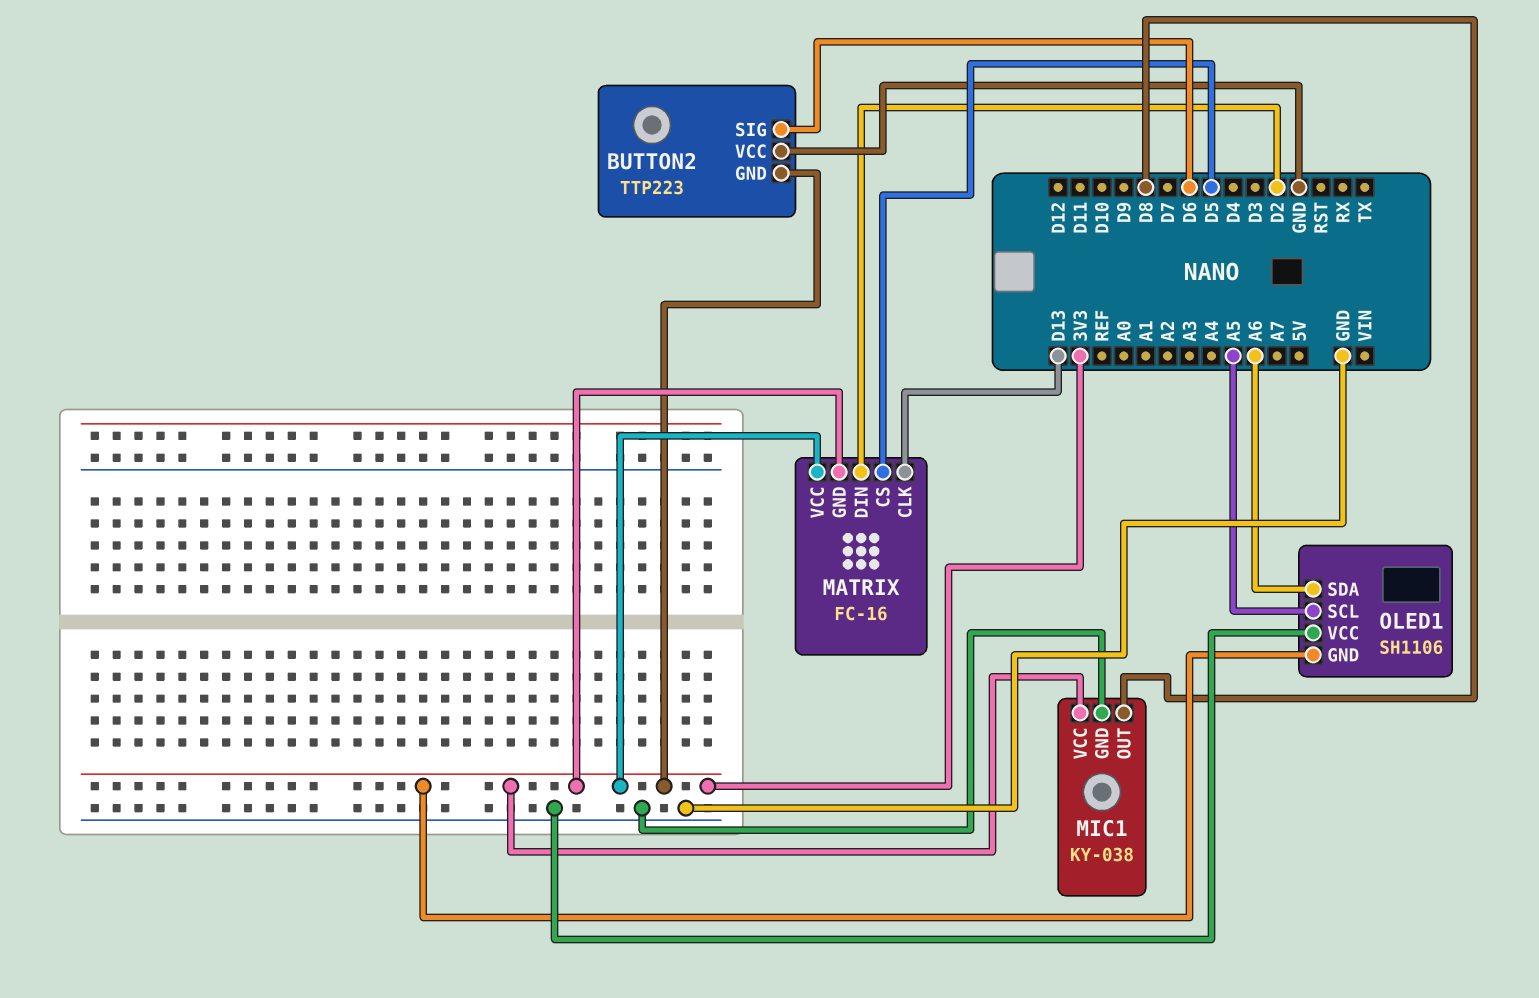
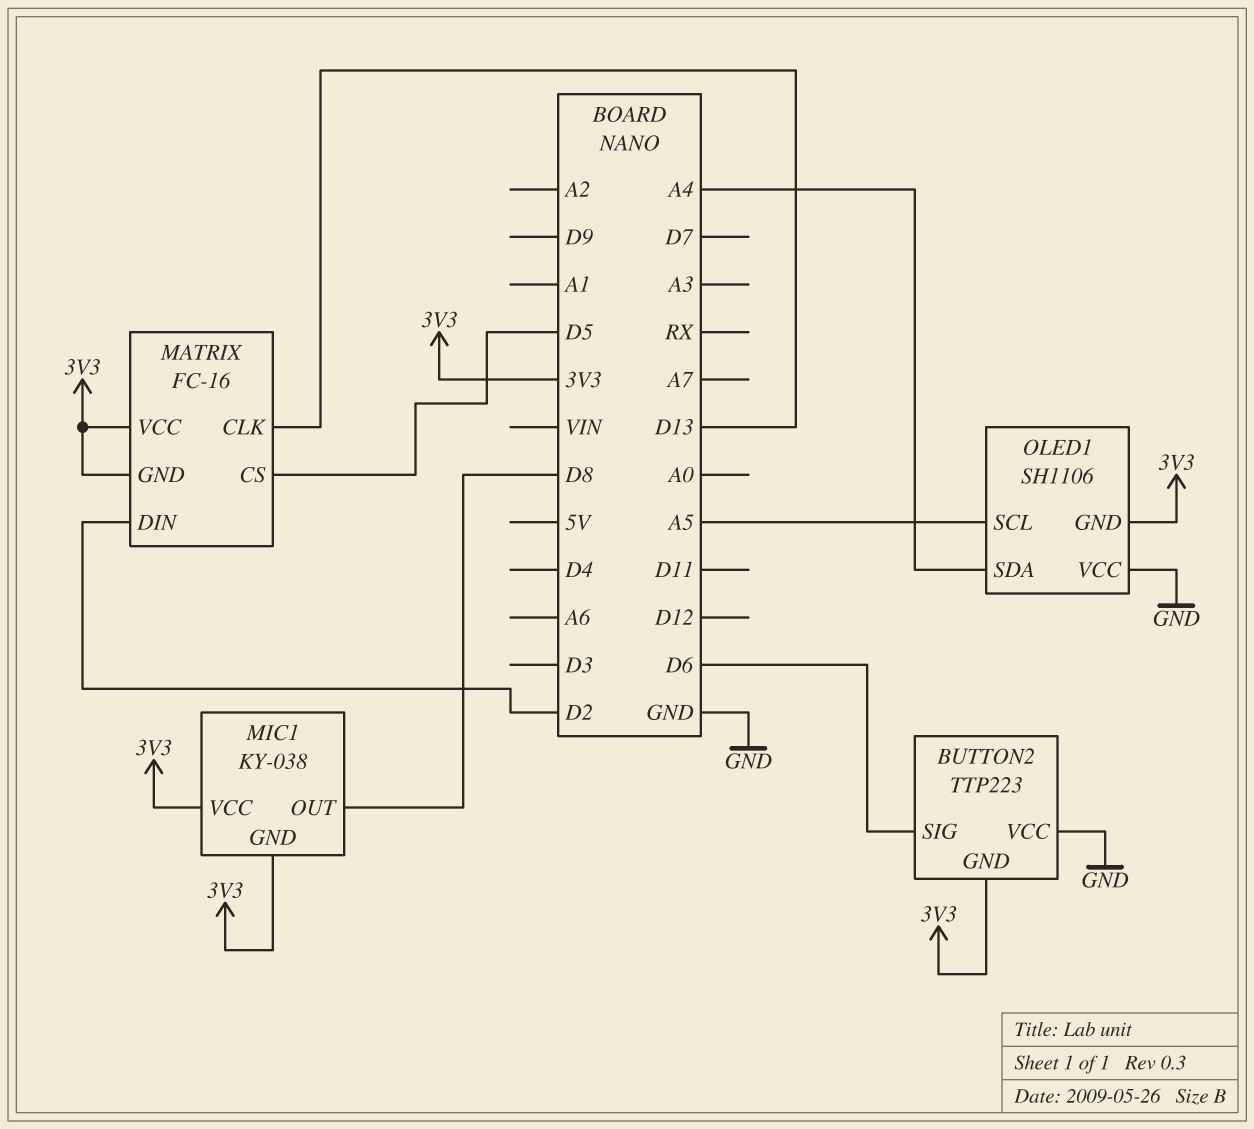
MIC1 pin GND: GND -> 3V3
OLED1 pin SDA: A6 -> A4

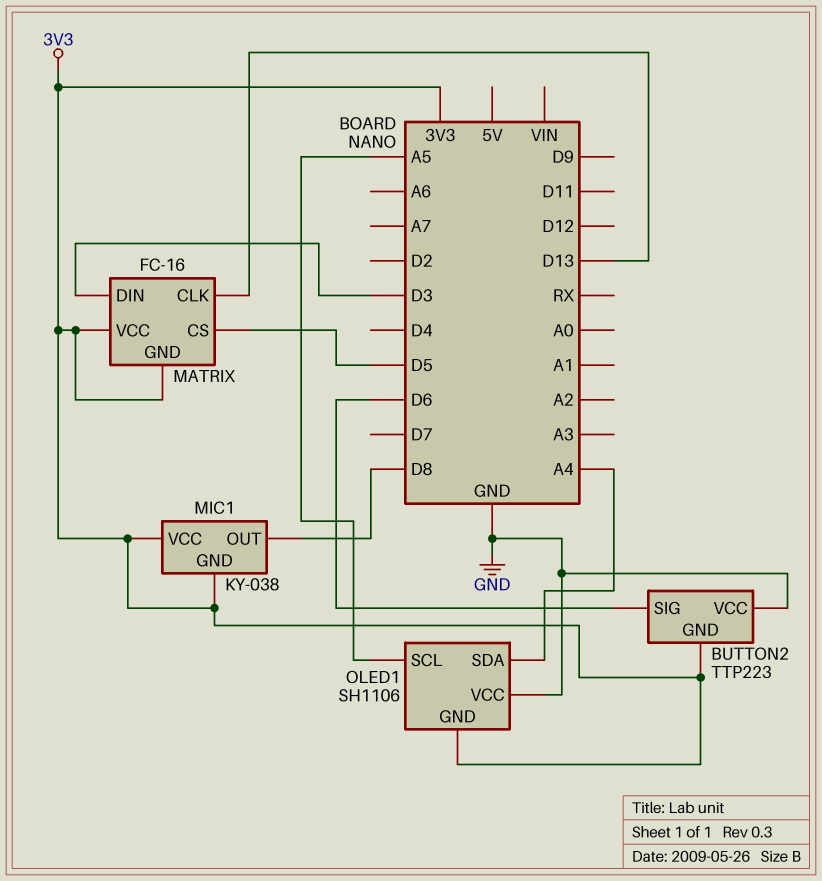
MATRIX pin DIN: D2 -> D3

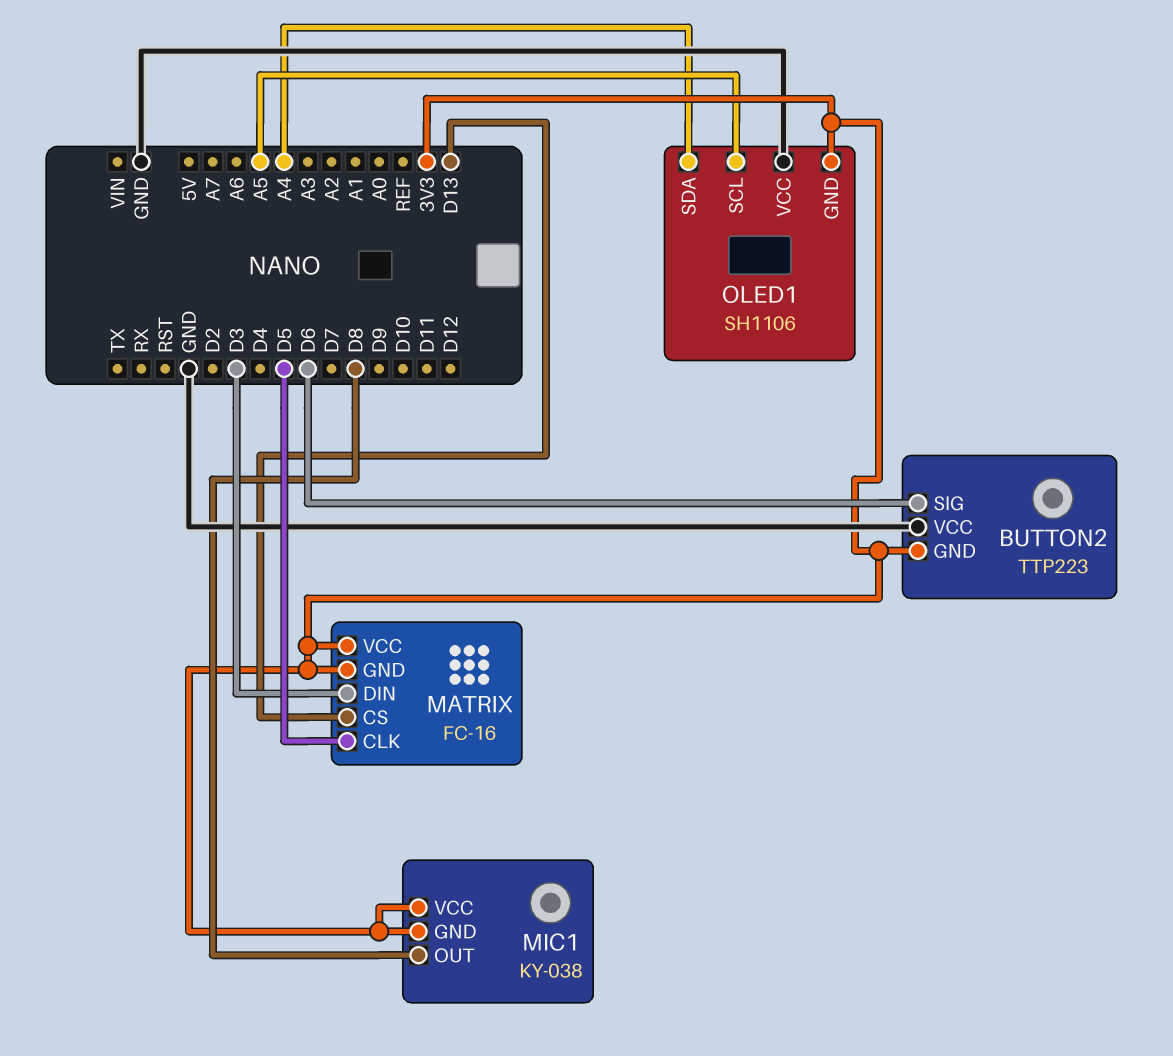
MATRIX pin CLK: D13 -> D5
MATRIX pin CS: D5 -> D13

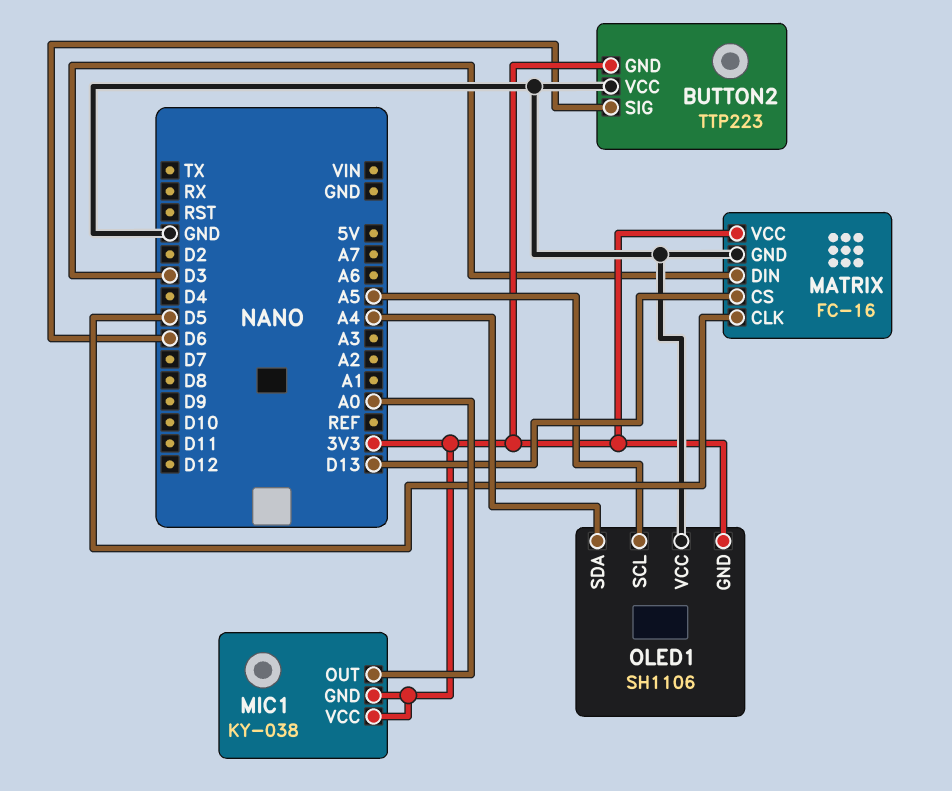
MATRIX pin GND: 3V3 -> GND
MIC1 pin OUT: D8 -> A0

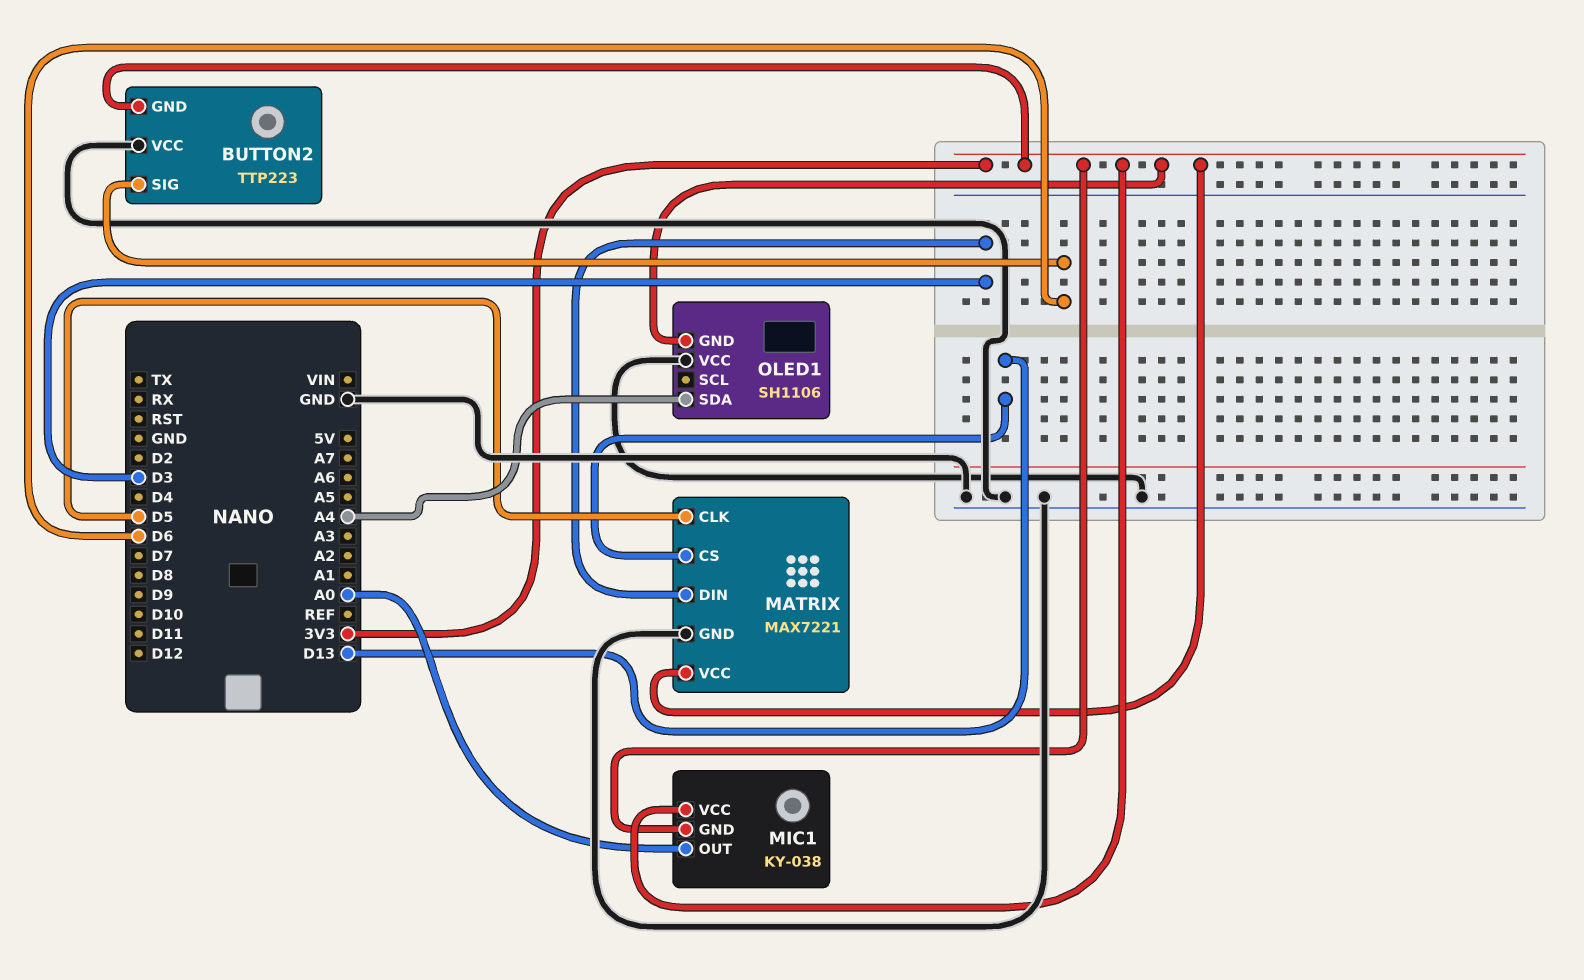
MATRIX: FC-16 -> MAX7221
OLED1 pin SCL: A5 -> none

